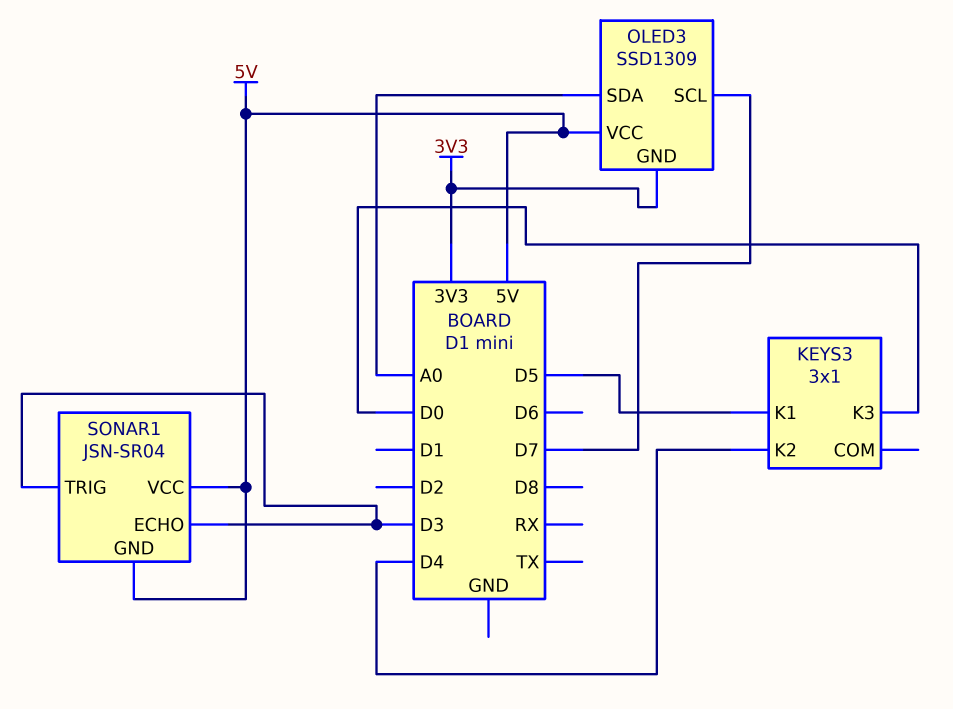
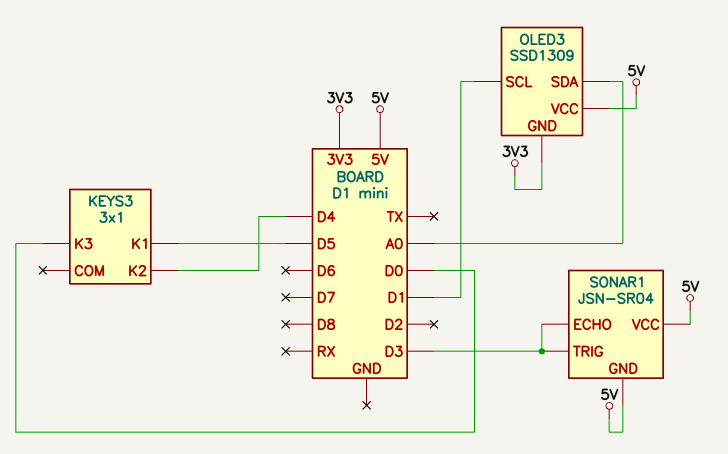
OLED3 pin SCL: D7 -> D1

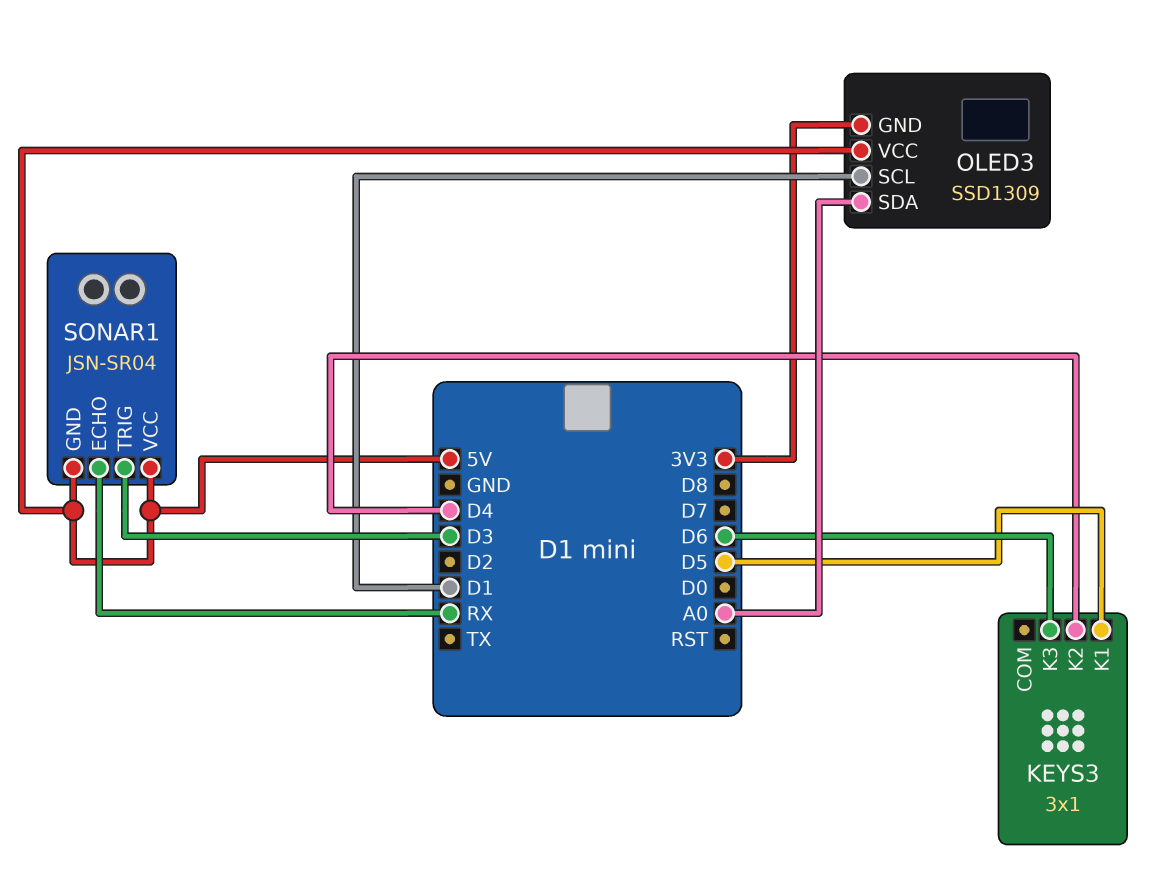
KEYS3 pin K3: D0 -> D6
SONAR1 pin ECHO: D3 -> RX

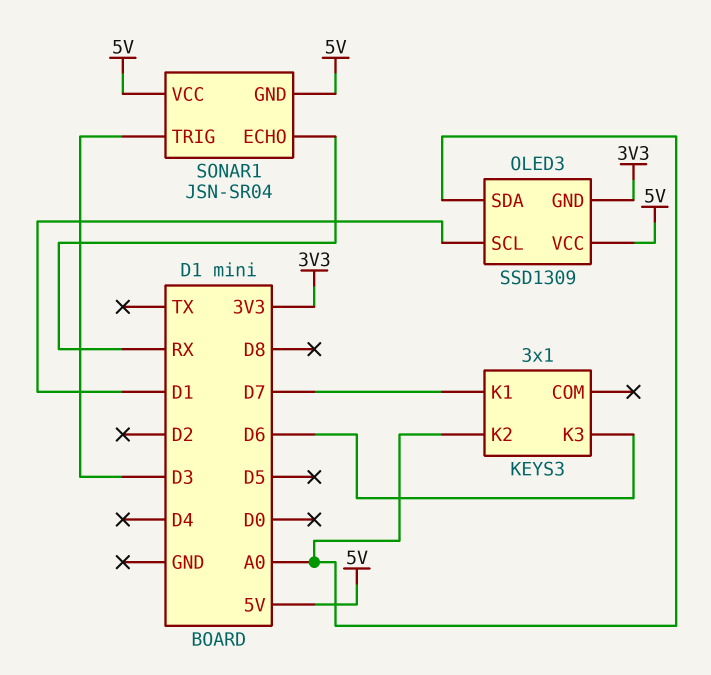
KEYS3 pin K1: D5 -> D7
KEYS3 pin K2: D4 -> A0

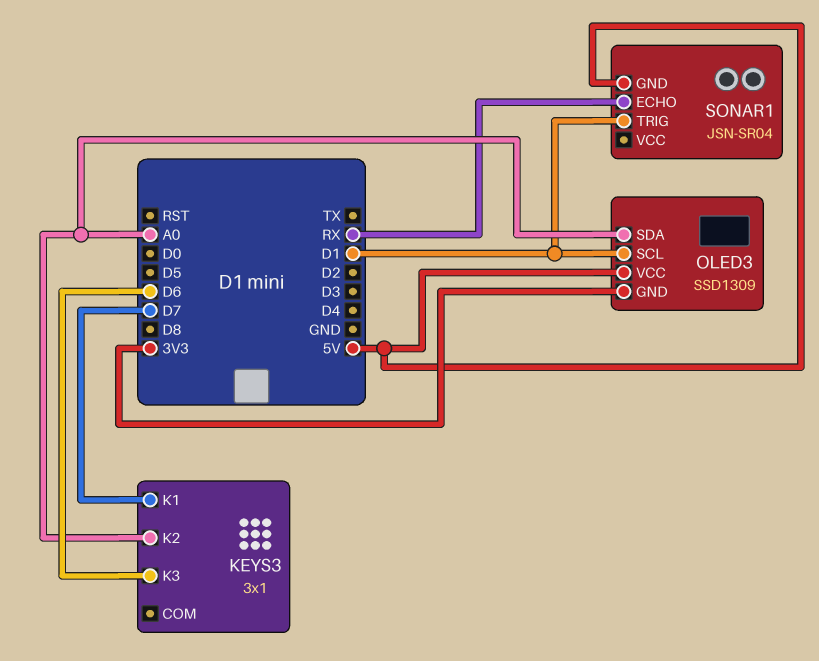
SONAR1 pin TRIG: D3 -> D1
SONAR1 pin VCC: 5V -> none

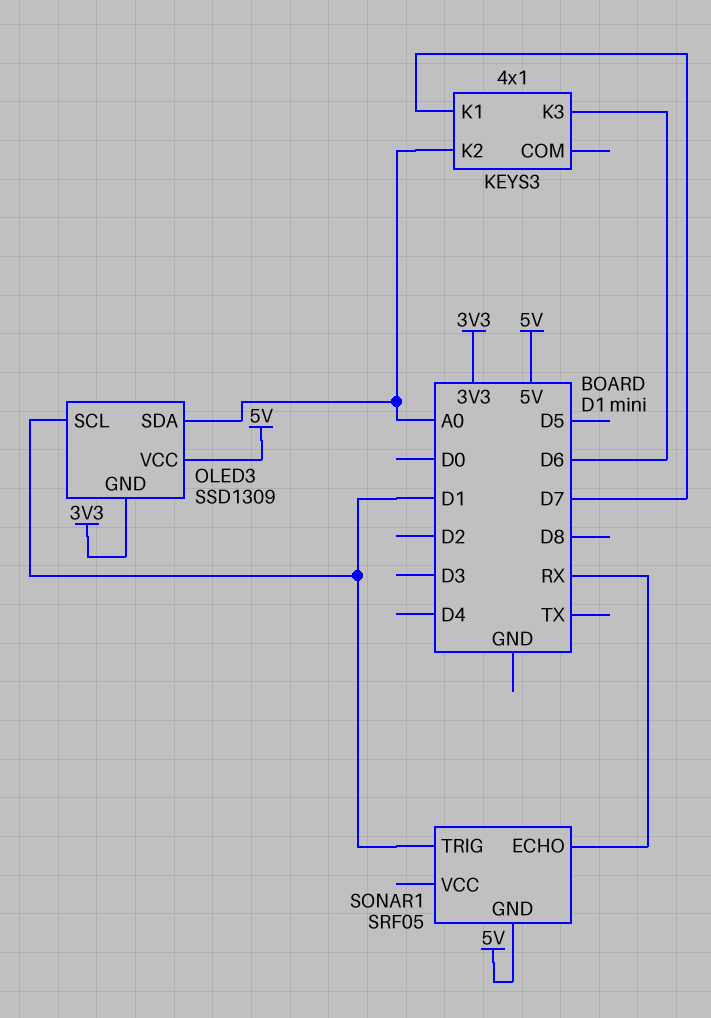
KEYS3: 3x1 -> 4x1
SONAR1: JSN-SR04 -> SRF05

